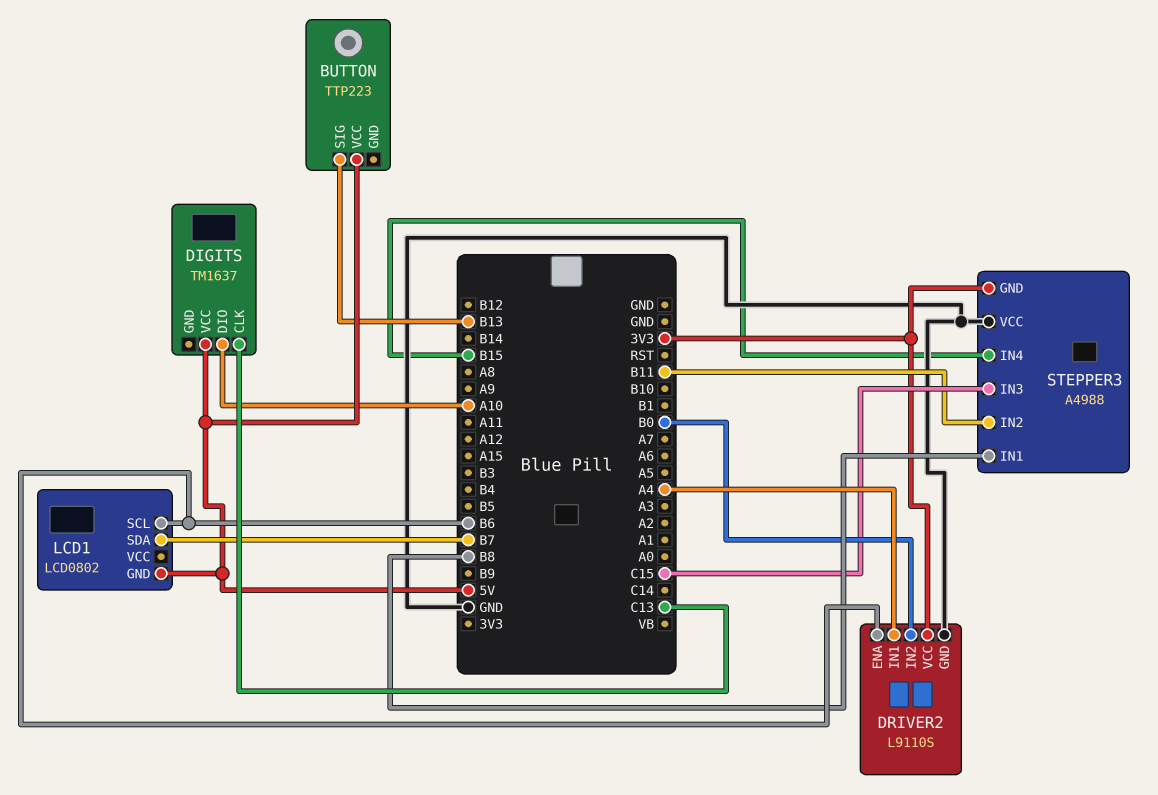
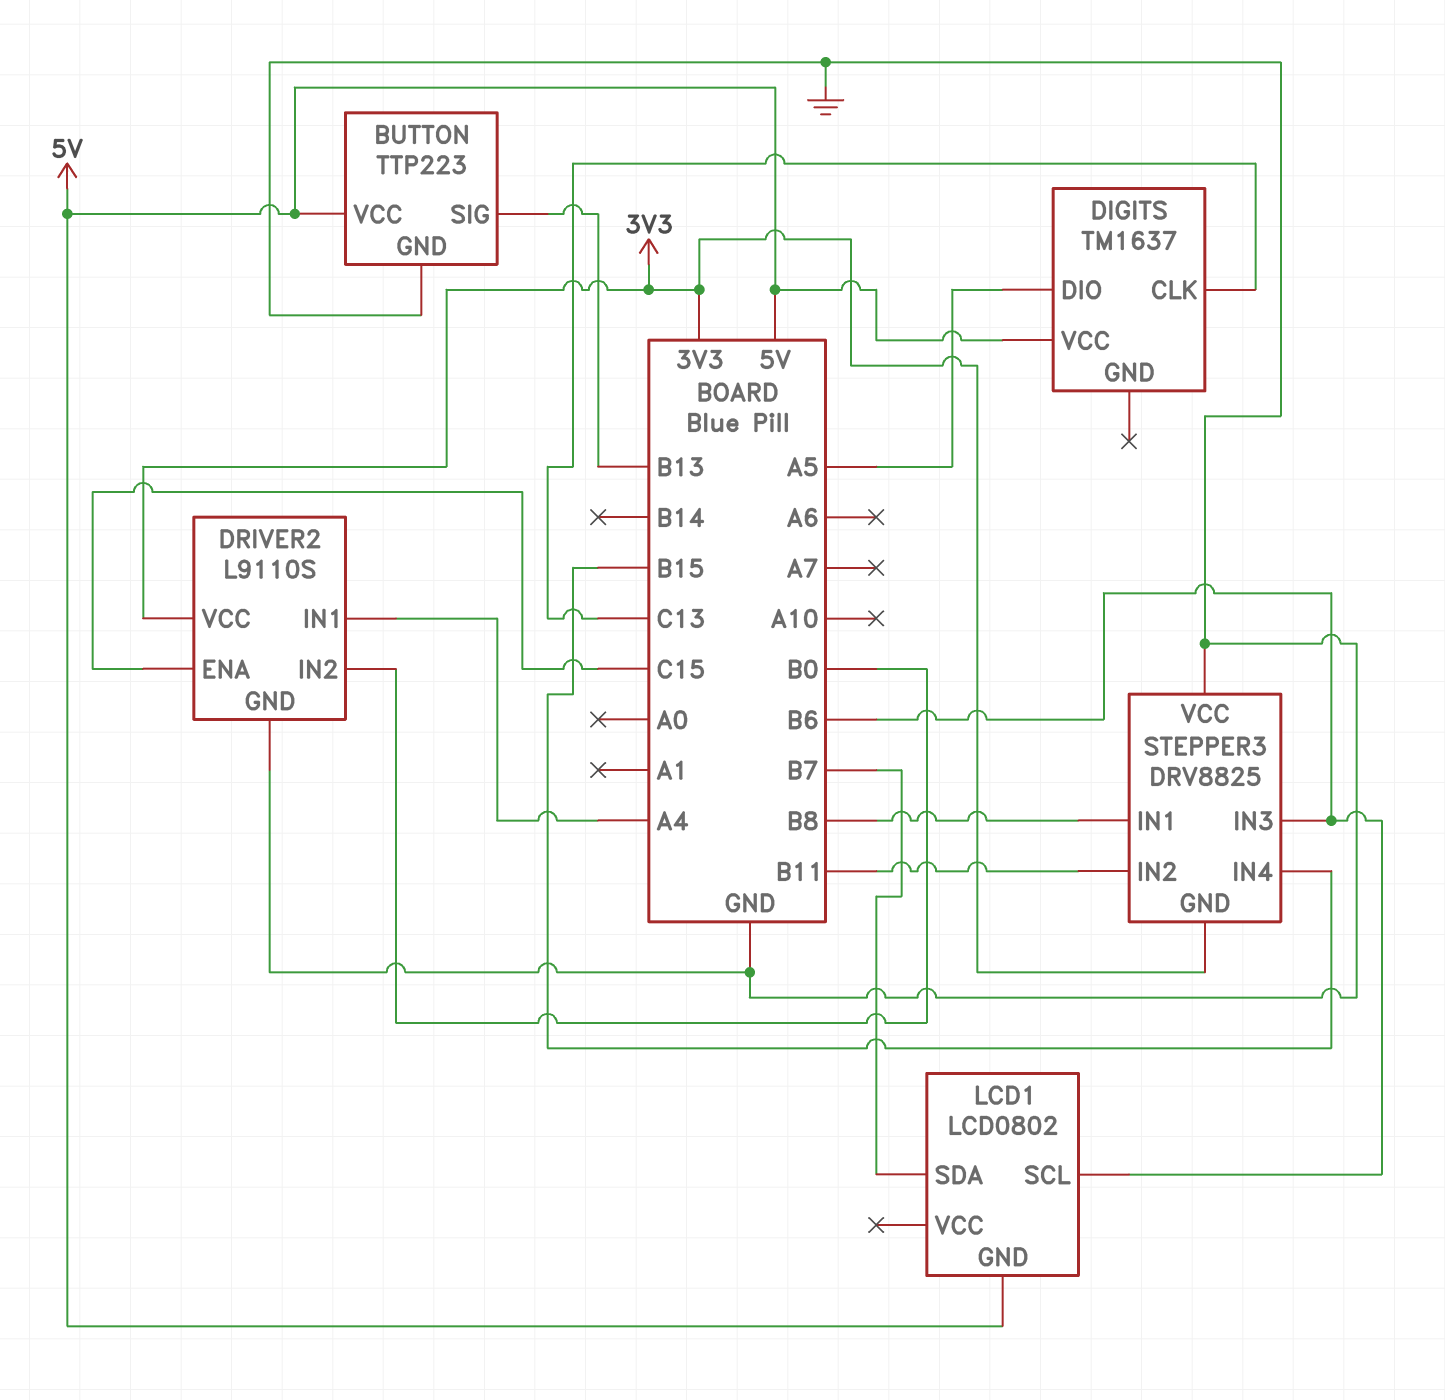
BUTTON pin GND: none -> GND
DIGITS pin DIO: A10 -> A5
DRIVER2 pin ENA: B6 -> C15
STEPPER3: A4988 -> DRV8825
STEPPER3 pin IN3: C15 -> B6

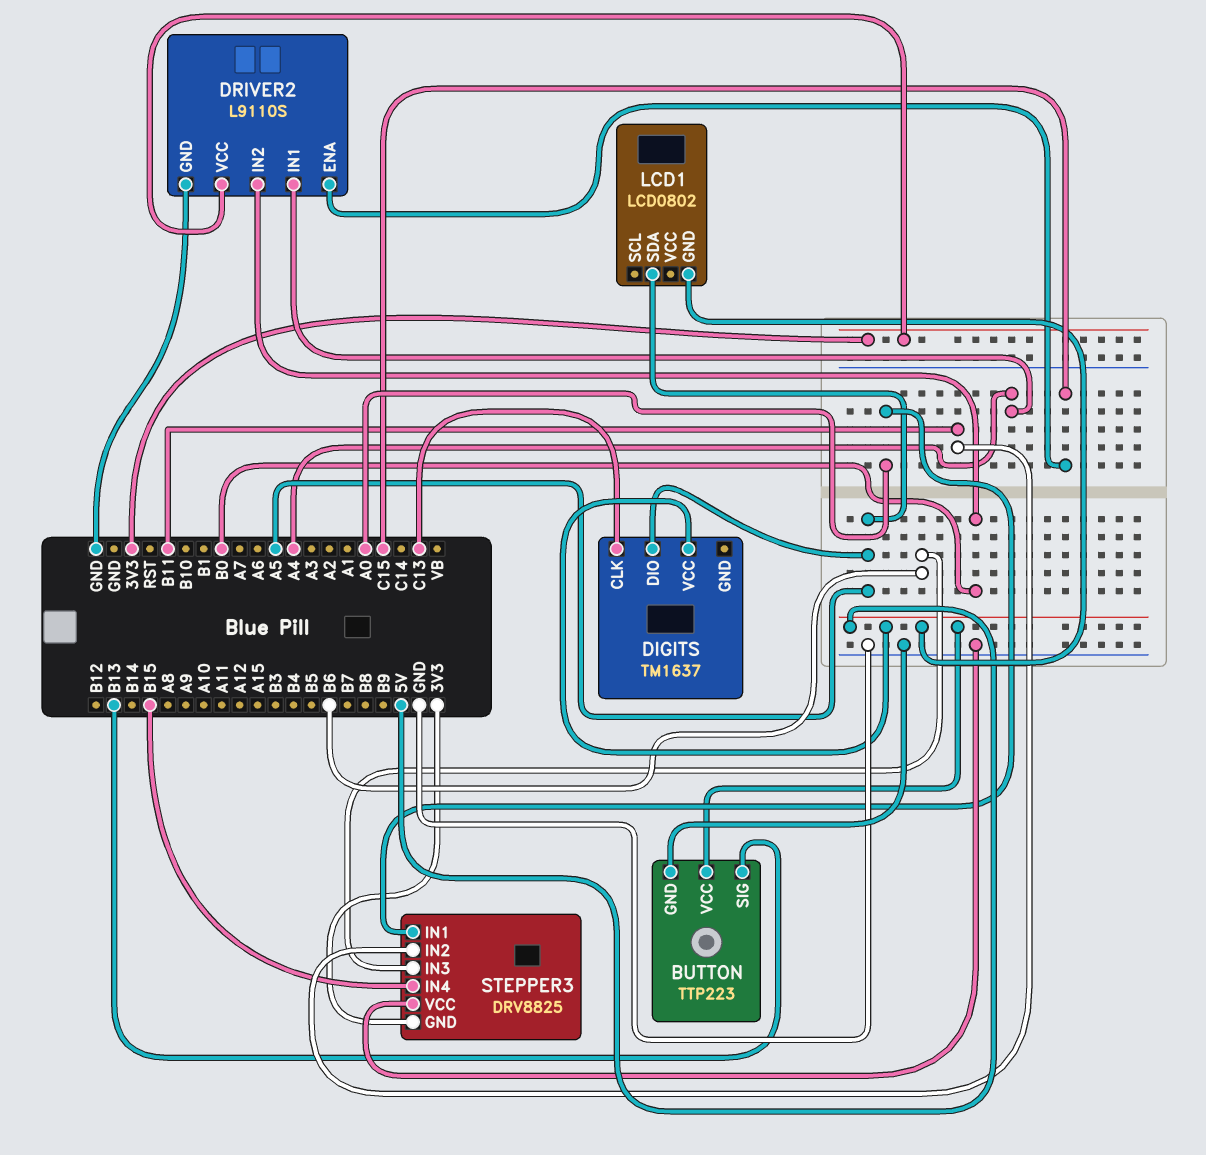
LCD1 pin SCL: B6 -> none
LCD1 pin SDA: B7 -> A5
STEPPER3 pin IN1: B8 -> A0

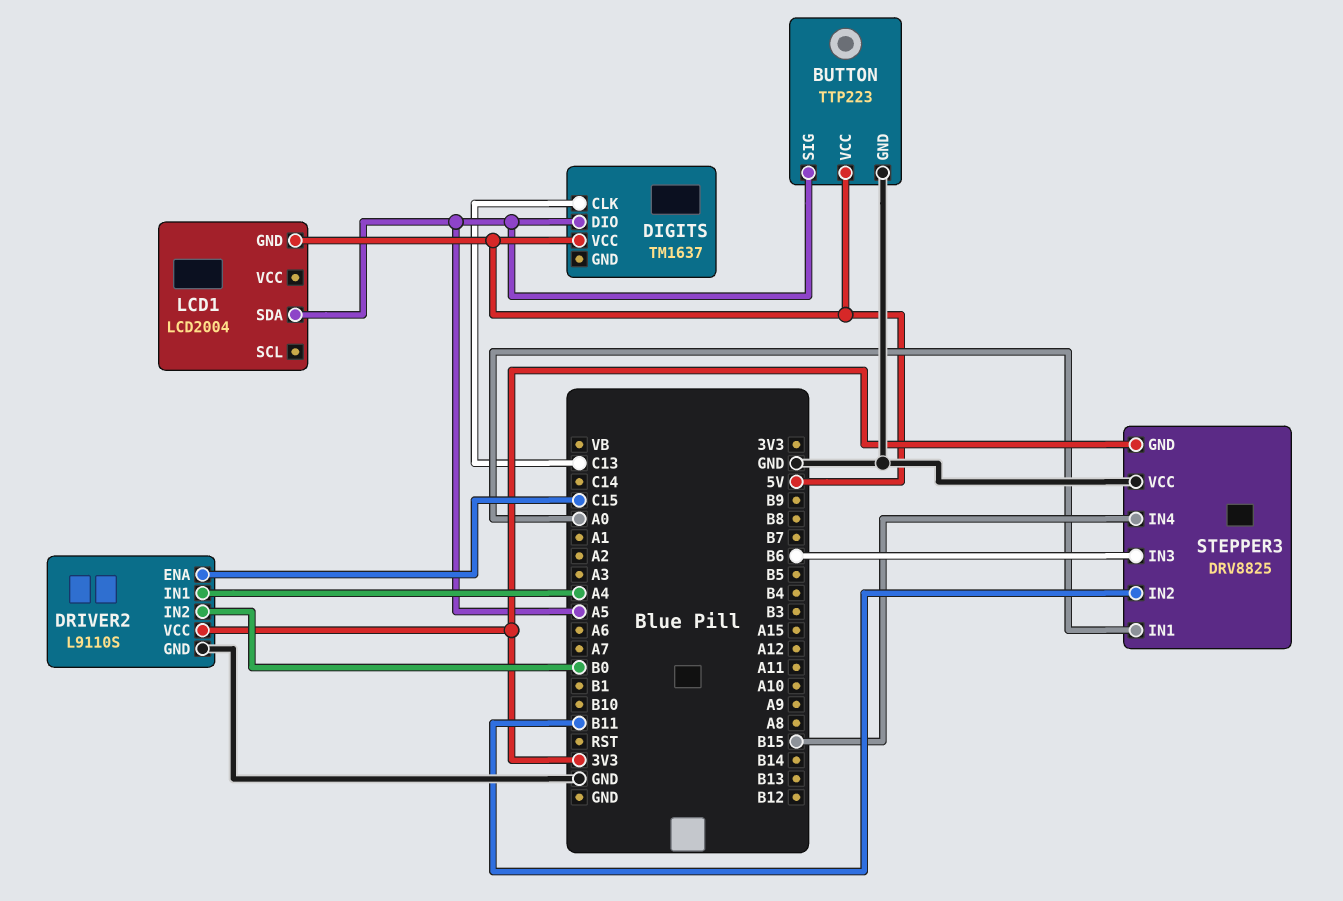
BUTTON pin SIG: B13 -> A5
LCD1: LCD0802 -> LCD2004

